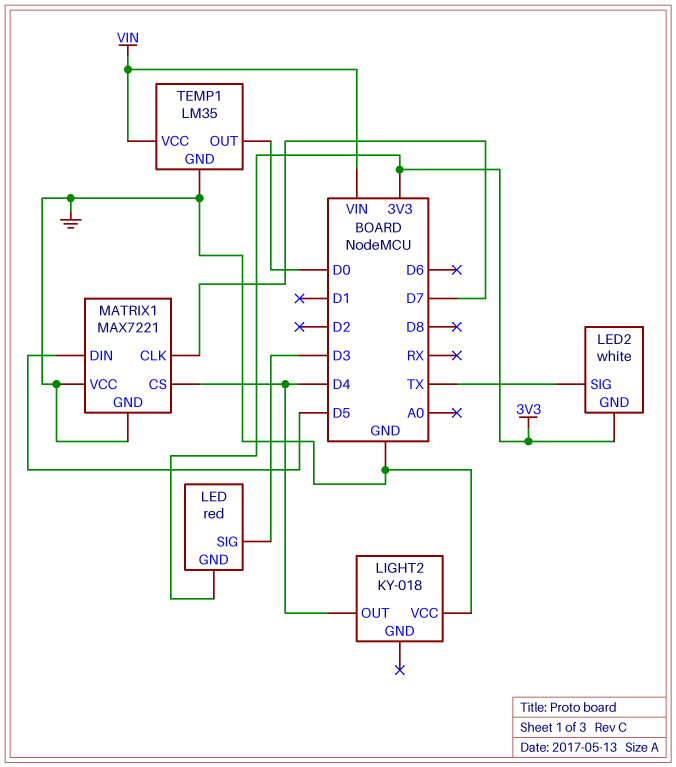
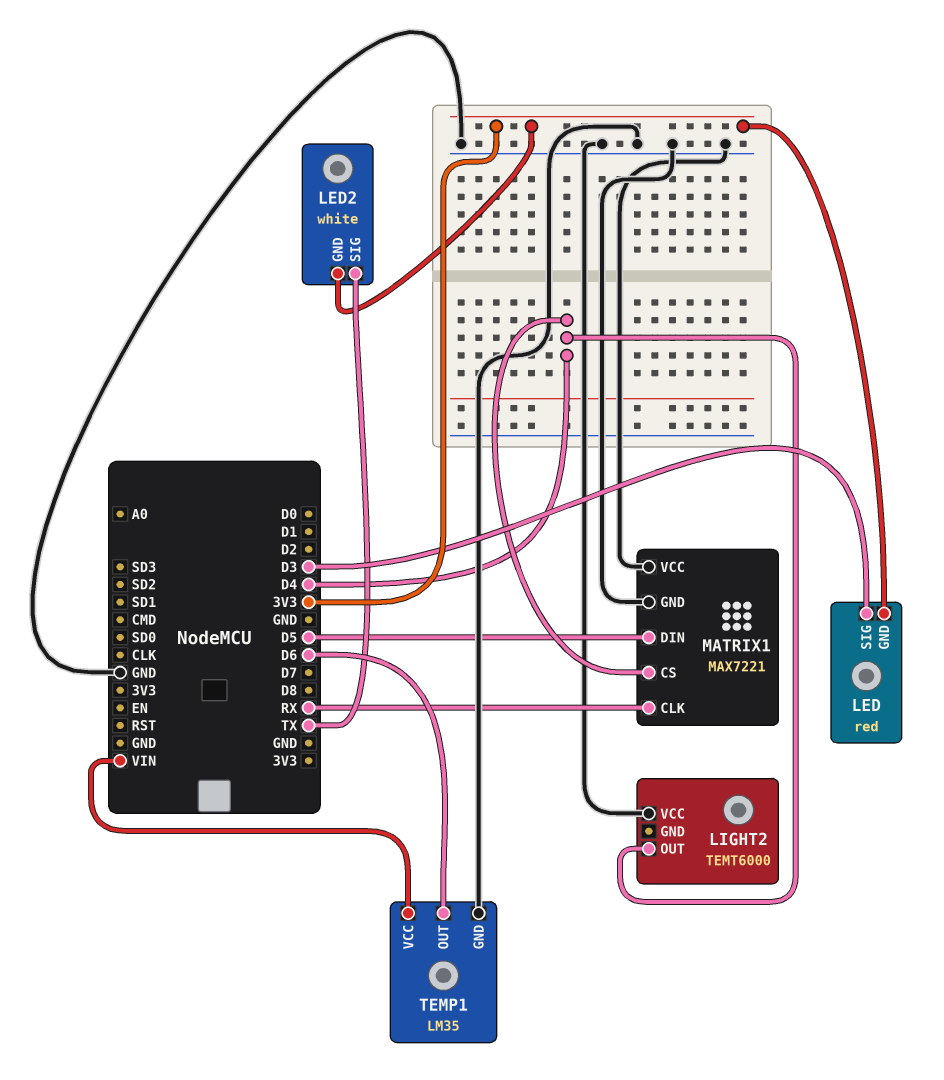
LIGHT2: KY-018 -> TEMT6000
MATRIX1 pin CLK: D7 -> RX
TEMP1 pin OUT: D0 -> D6

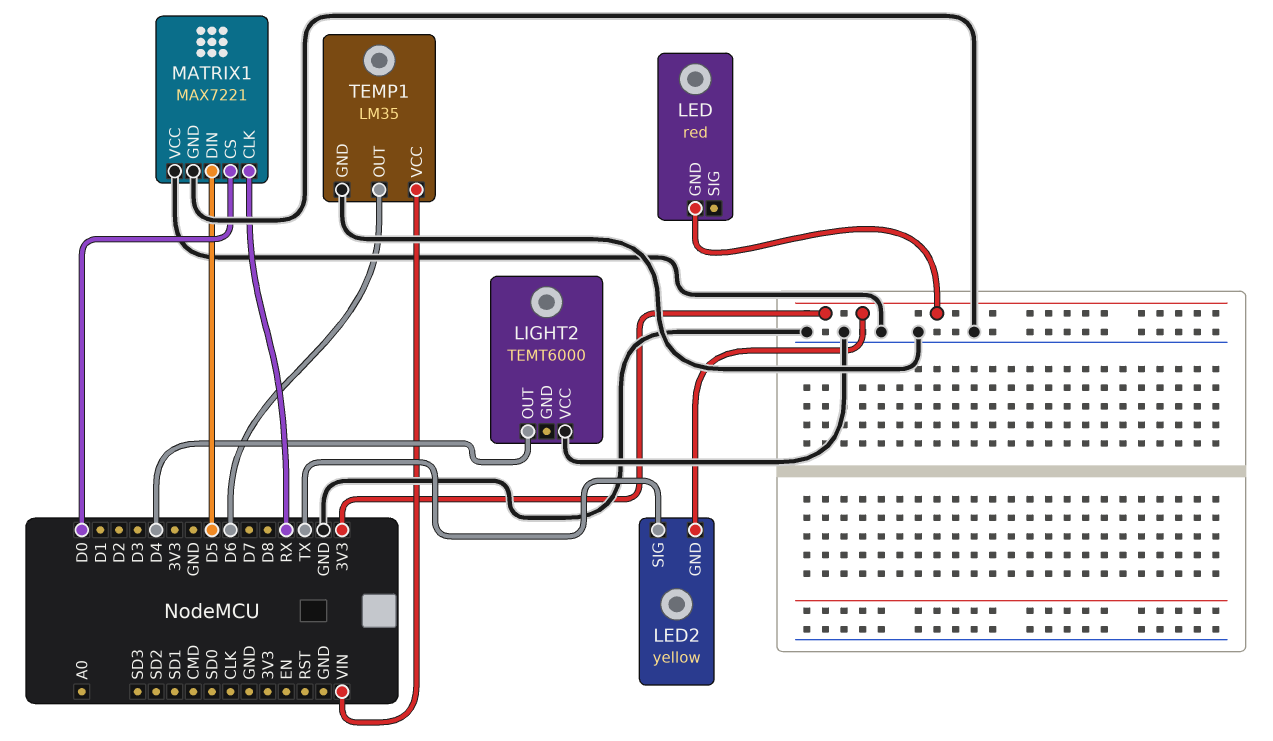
LED pin SIG: D3 -> none
LED2: white -> yellow
MATRIX1 pin CS: D4 -> D0

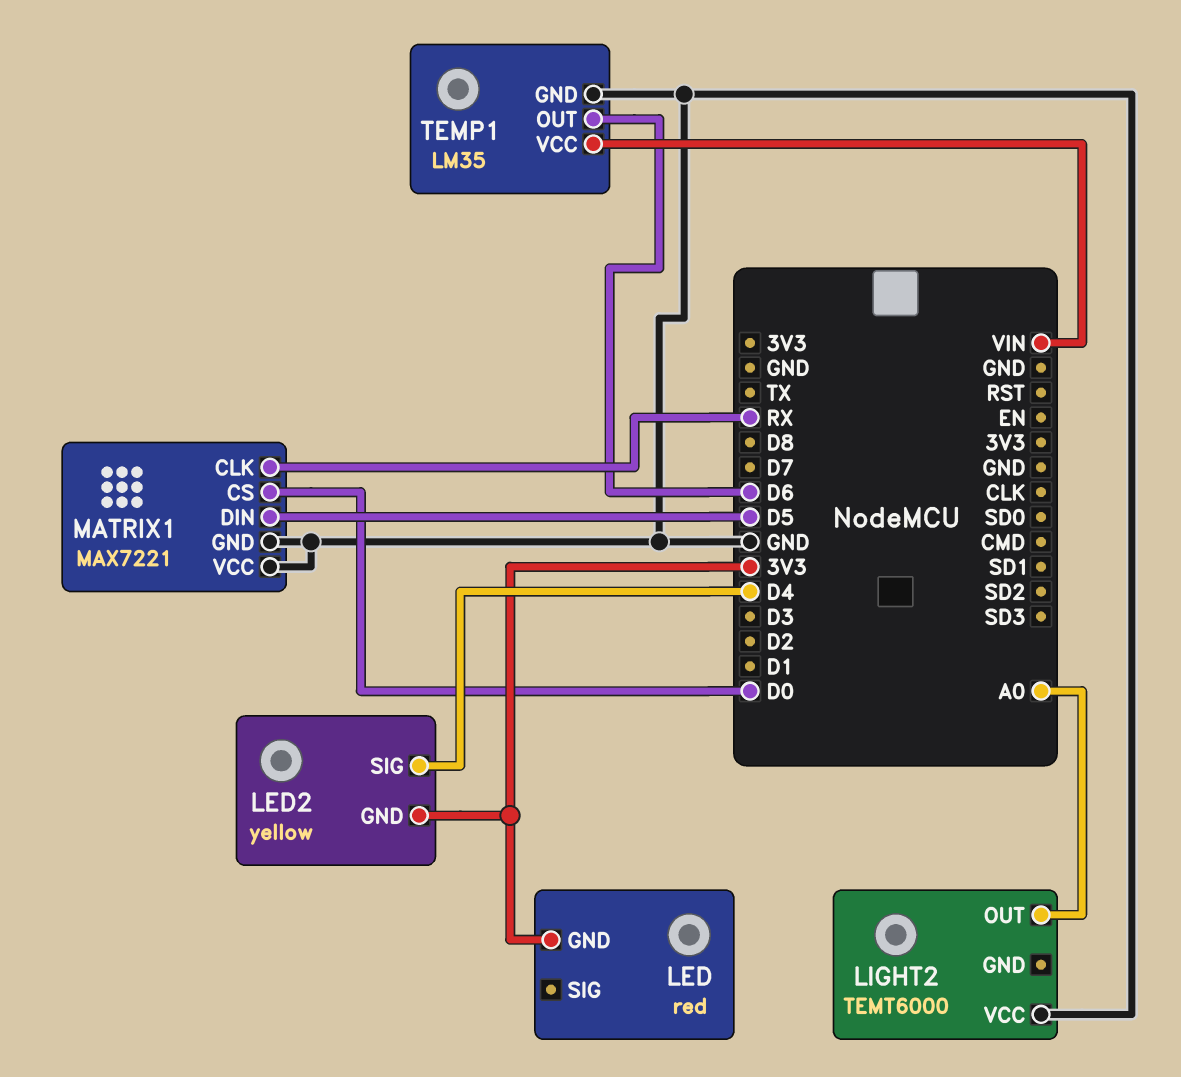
LED2 pin SIG: TX -> D4
LIGHT2 pin OUT: D4 -> A0

